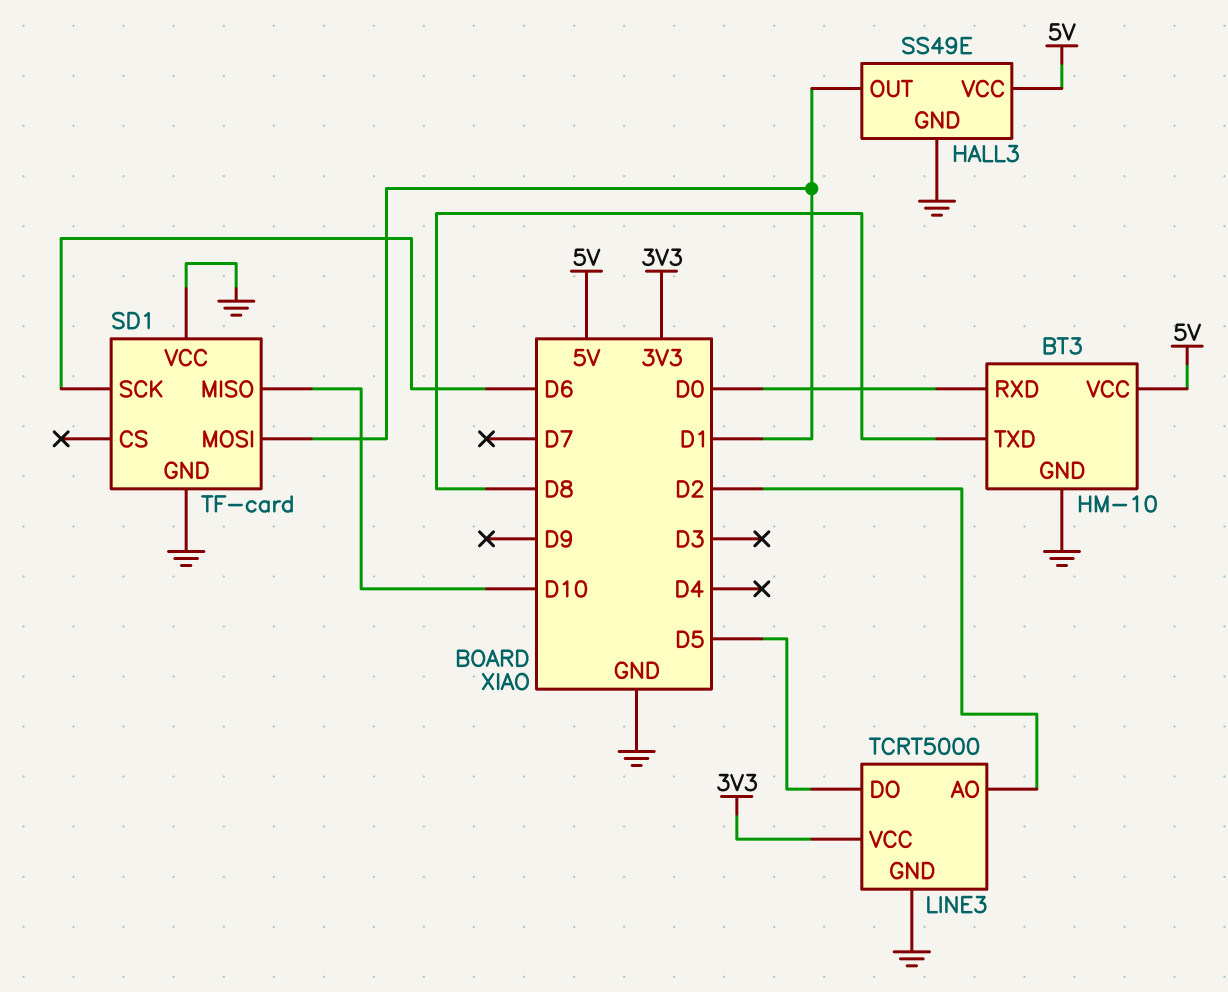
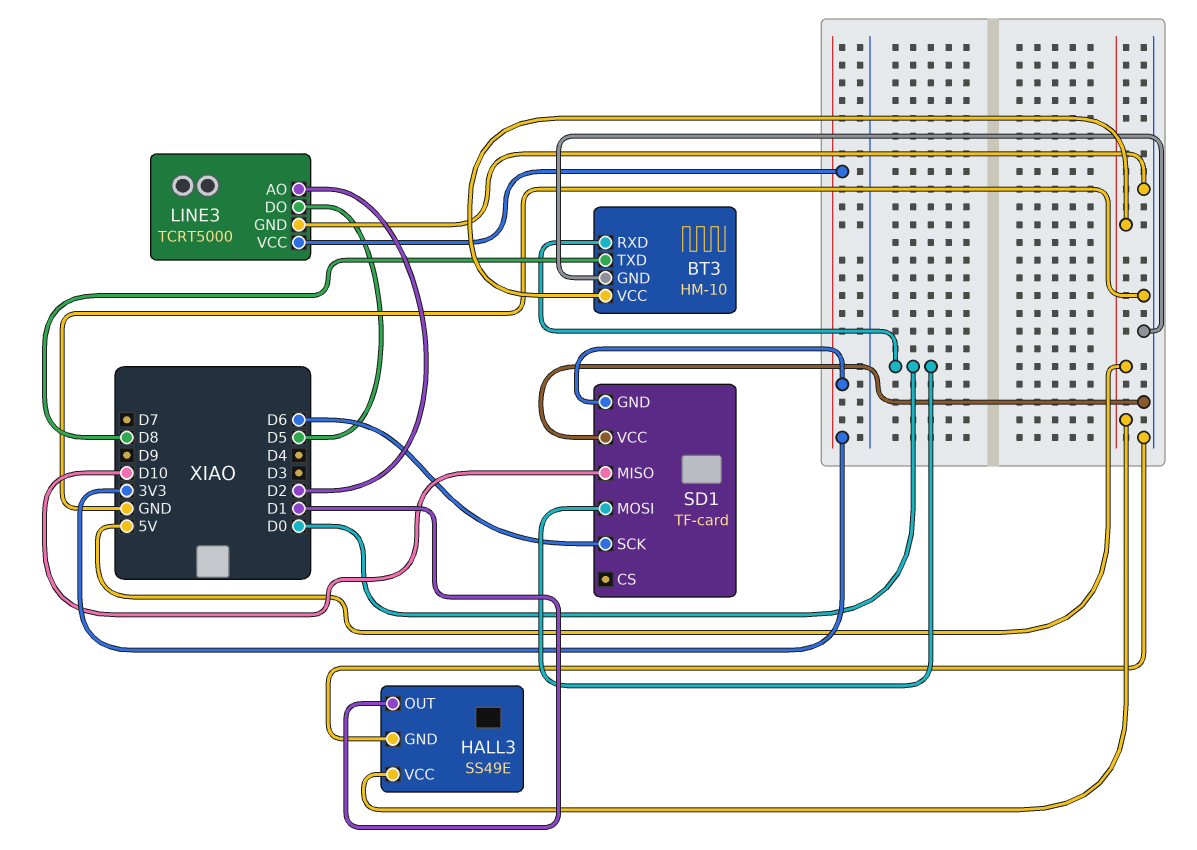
SD1 pin GND: GND -> 3V3
SD1 pin MOSI: D1 -> D0

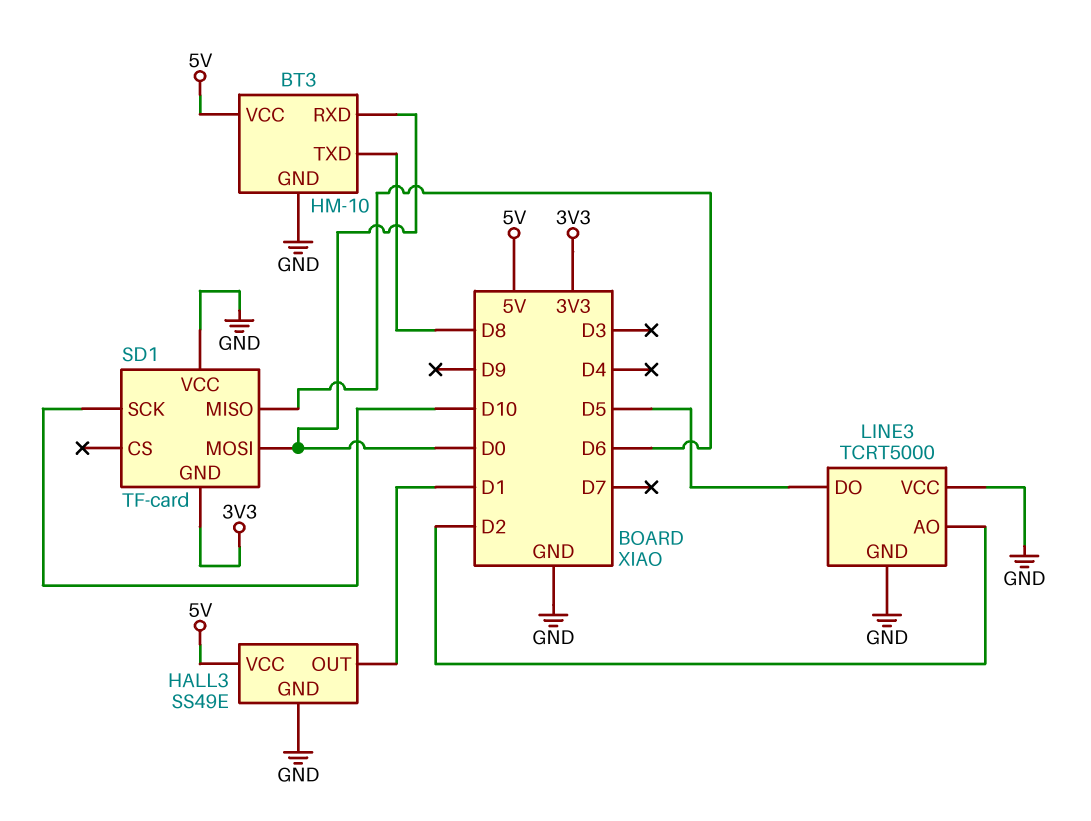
LINE3 pin VCC: 3V3 -> GND
SD1 pin MISO: D10 -> D6
SD1 pin SCK: D6 -> D10

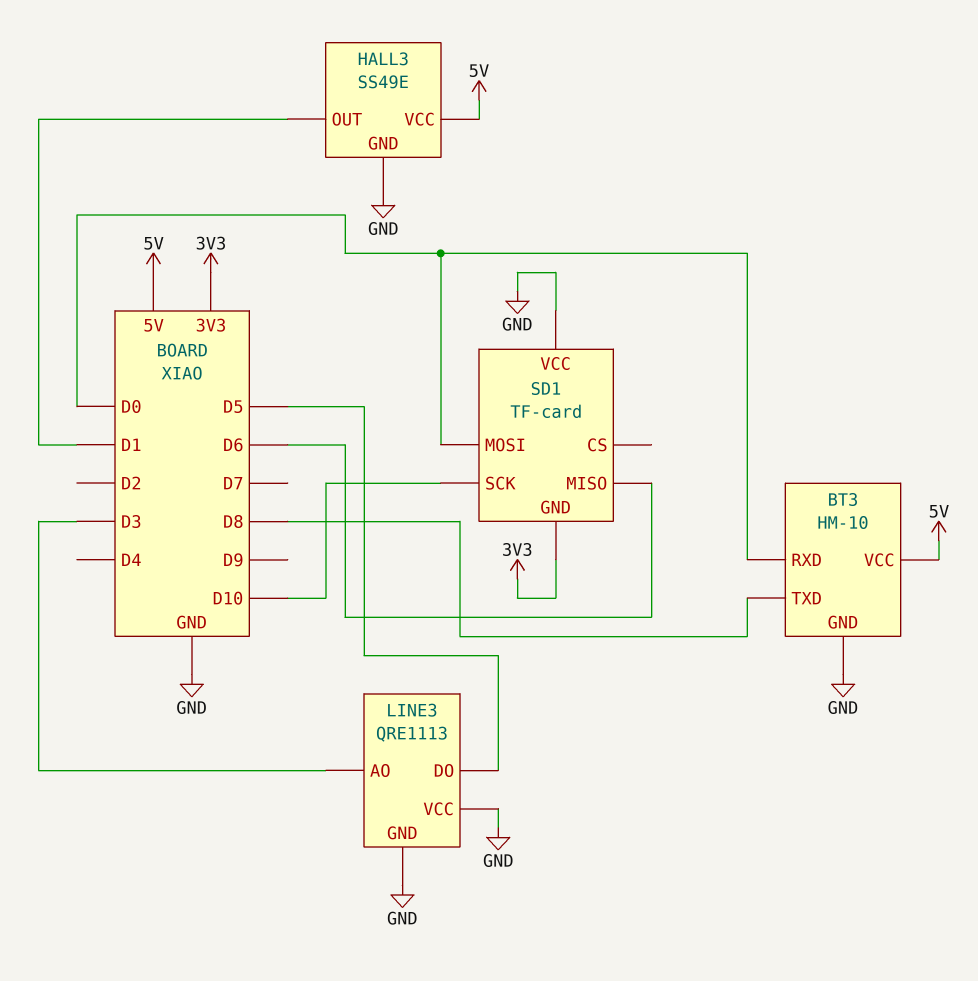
LINE3: TCRT5000 -> QRE1113
LINE3 pin AO: D2 -> D3

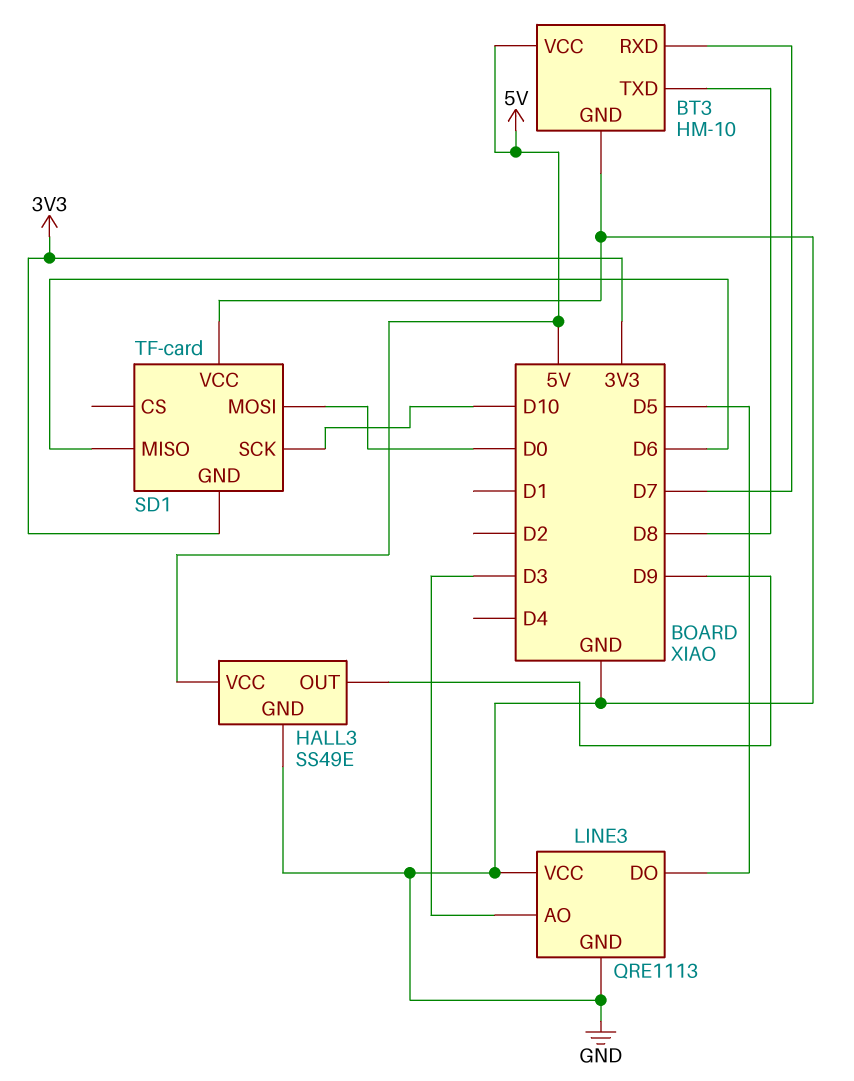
BT3 pin RXD: D0 -> D7
HALL3 pin OUT: D1 -> D9

